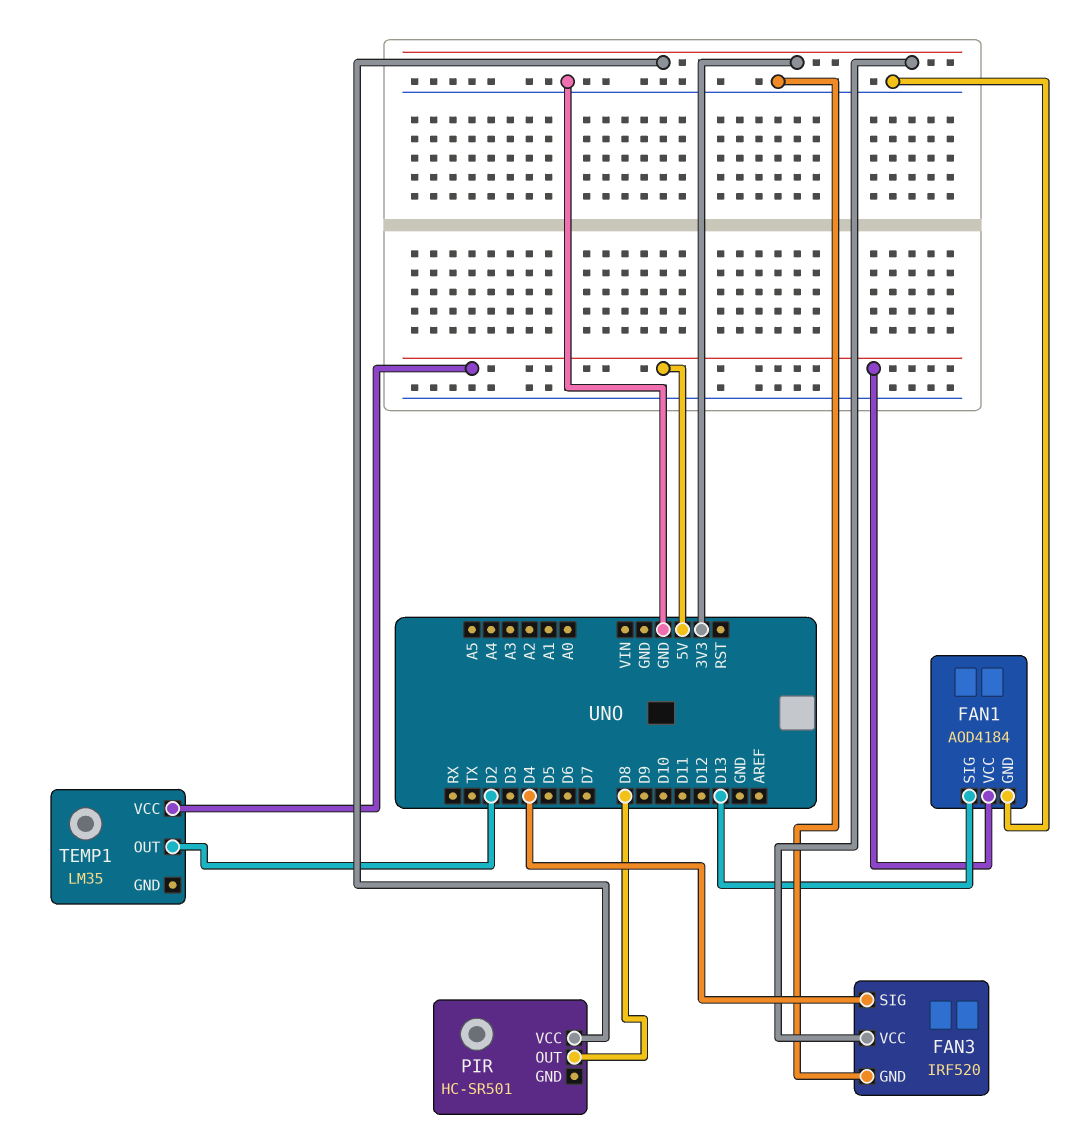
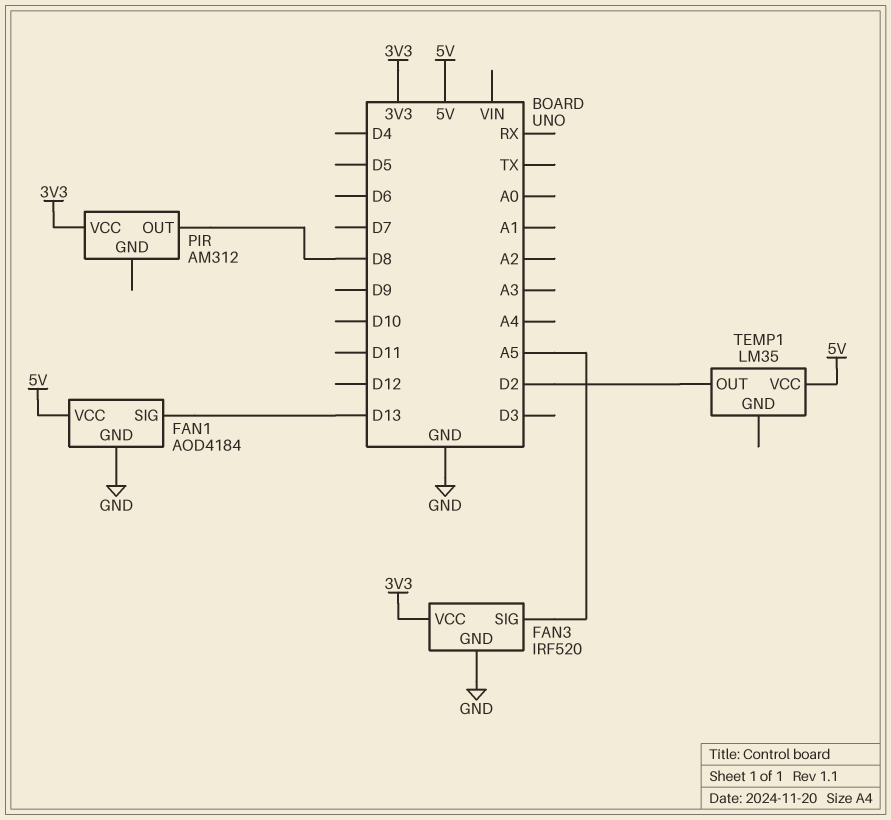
FAN3 pin SIG: D4 -> A5
PIR: HC-SR501 -> AM312

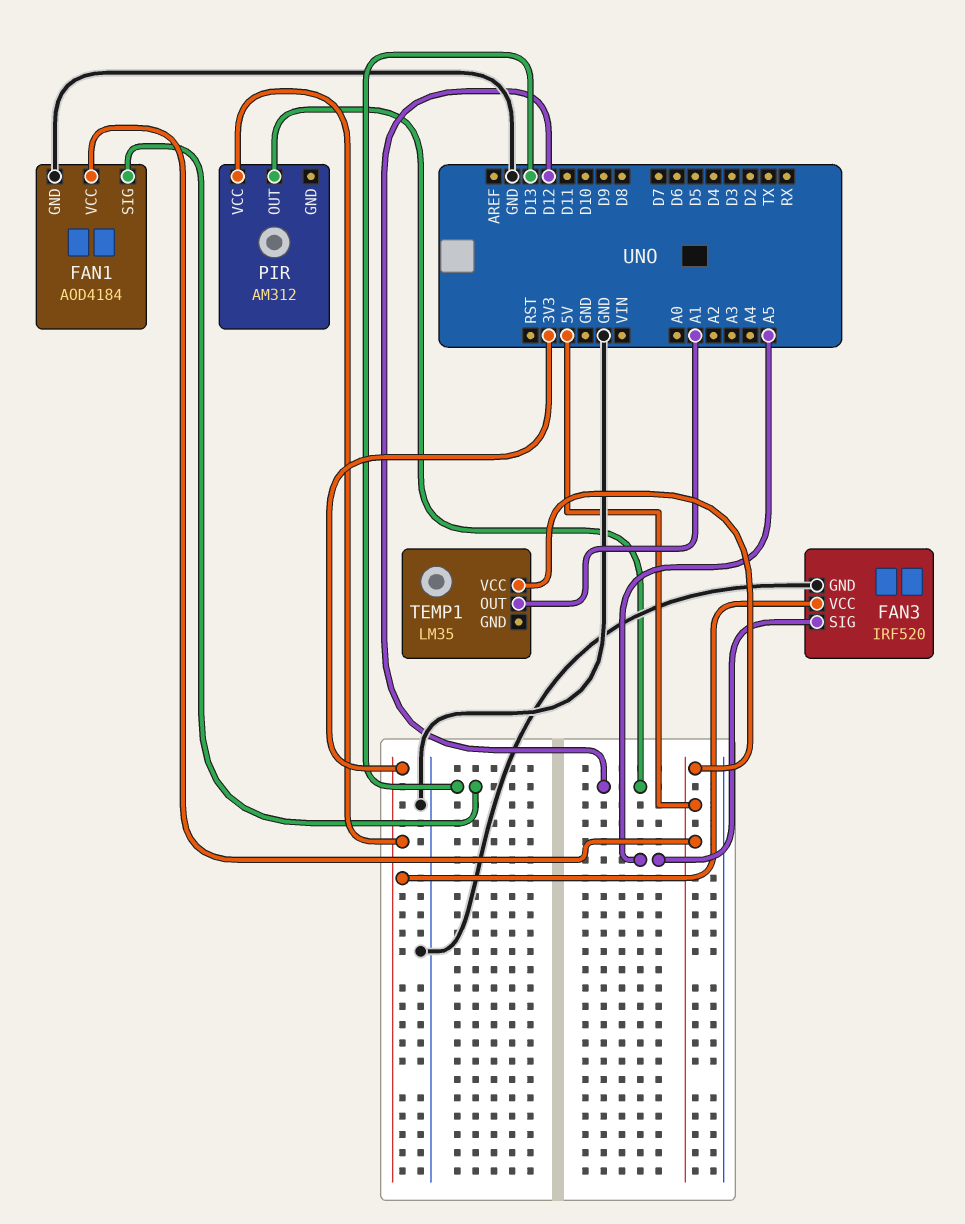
PIR pin OUT: D8 -> D12
TEMP1 pin OUT: D2 -> A1

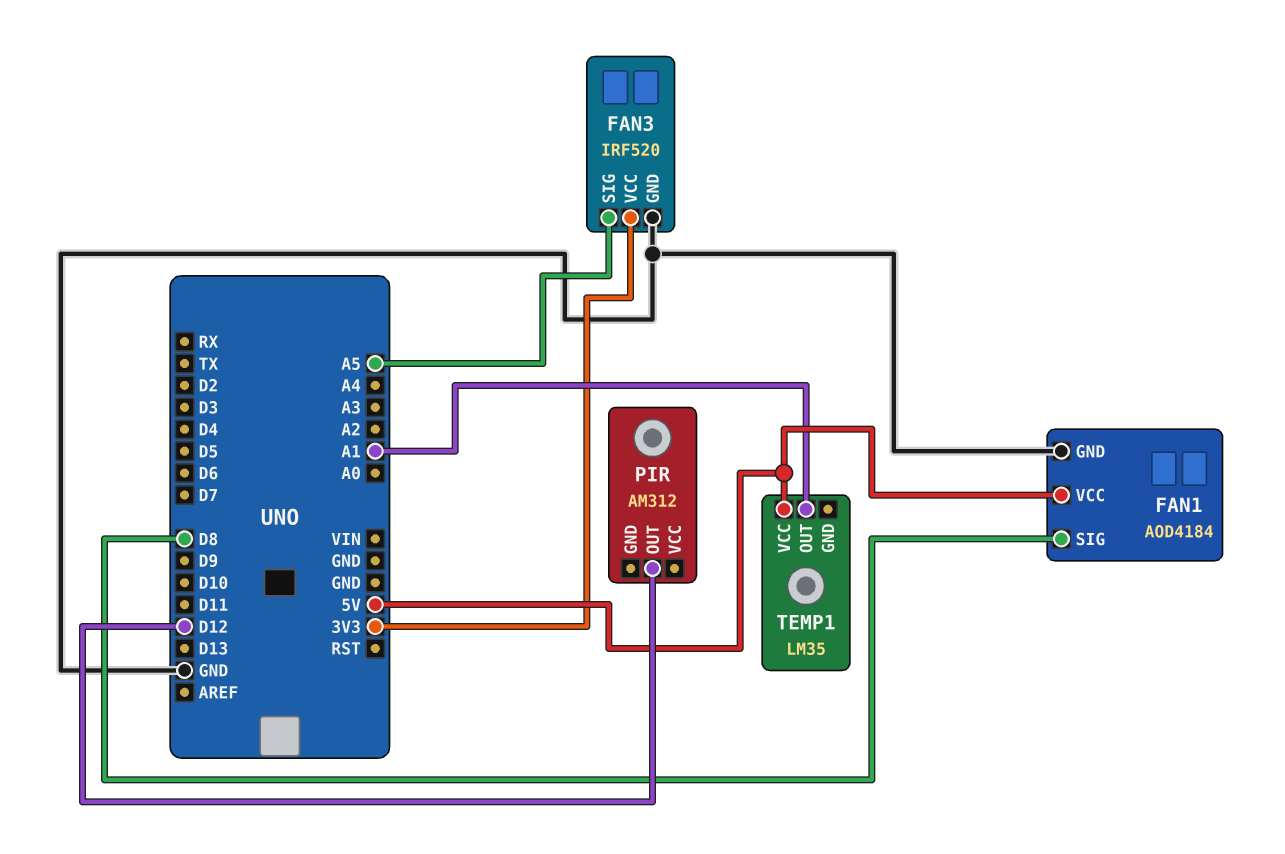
FAN1 pin SIG: D13 -> D8
PIR pin VCC: 3V3 -> none

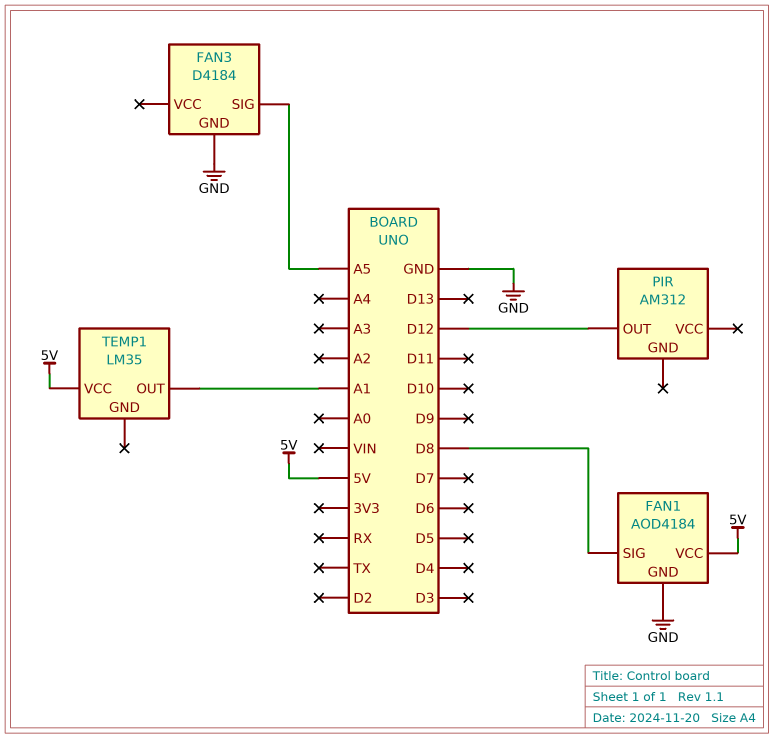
FAN3: IRF520 -> D4184
FAN3 pin VCC: 3V3 -> none

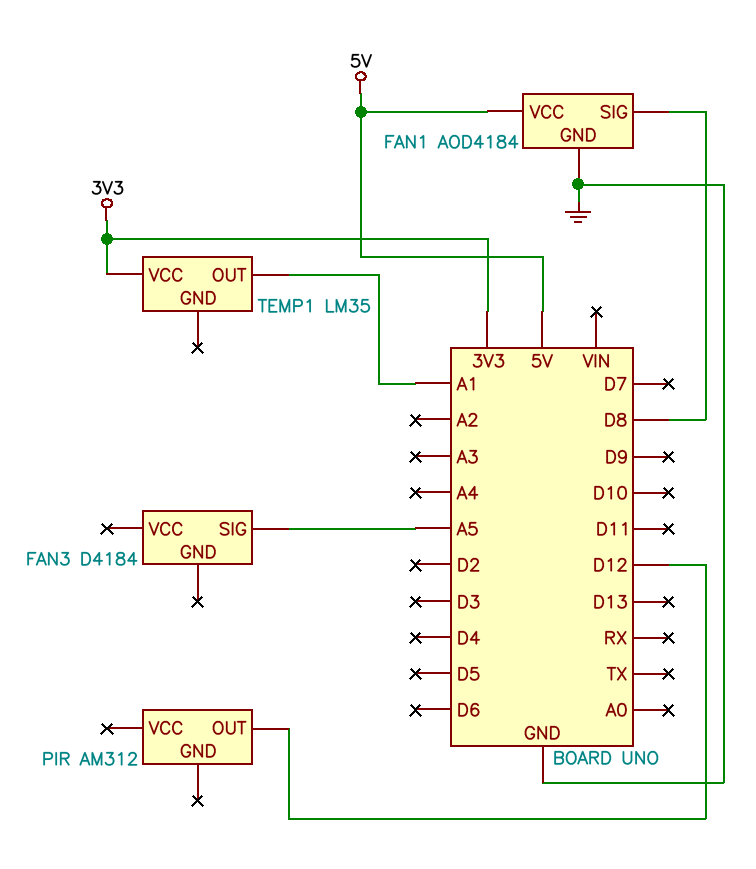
FAN3 pin GND: GND -> none
TEMP1 pin VCC: 5V -> 3V3

